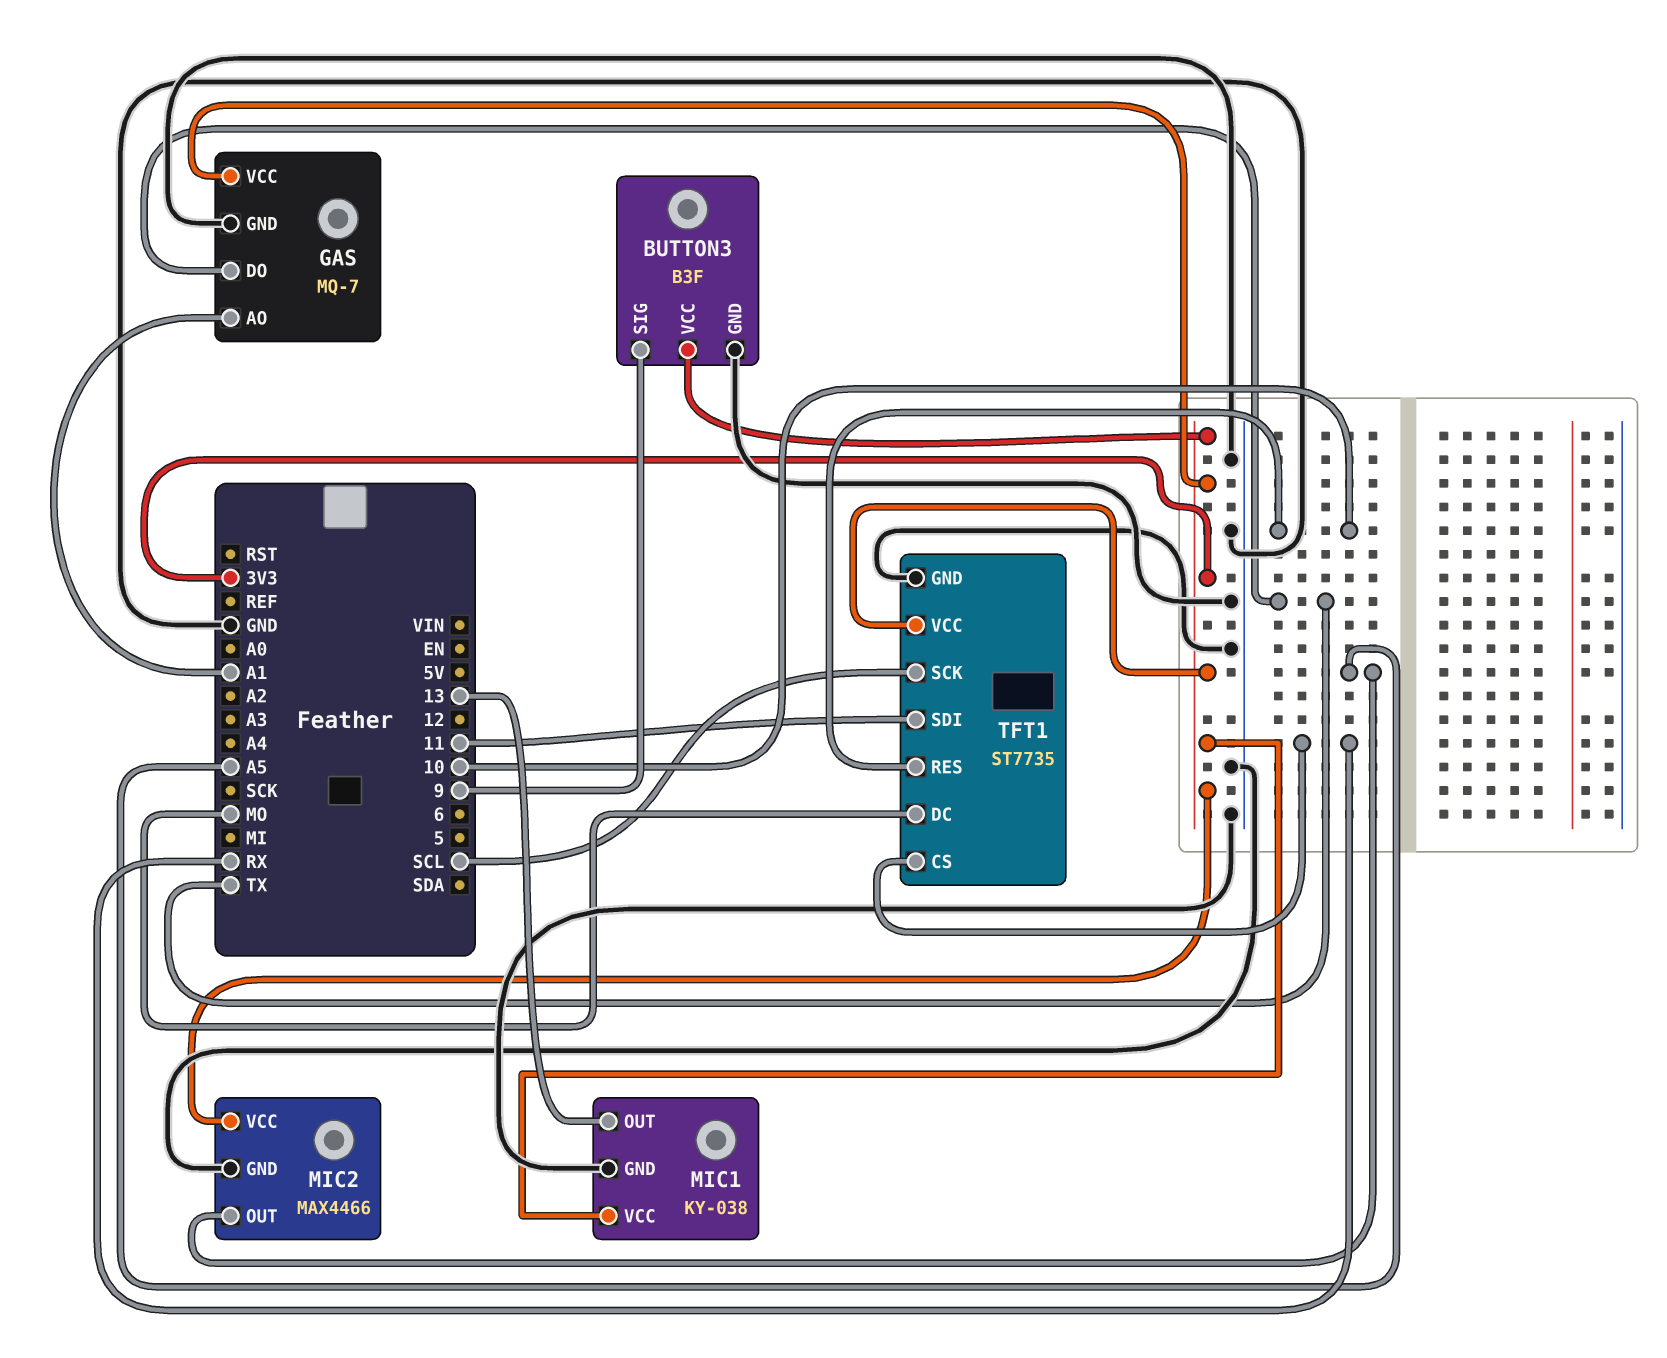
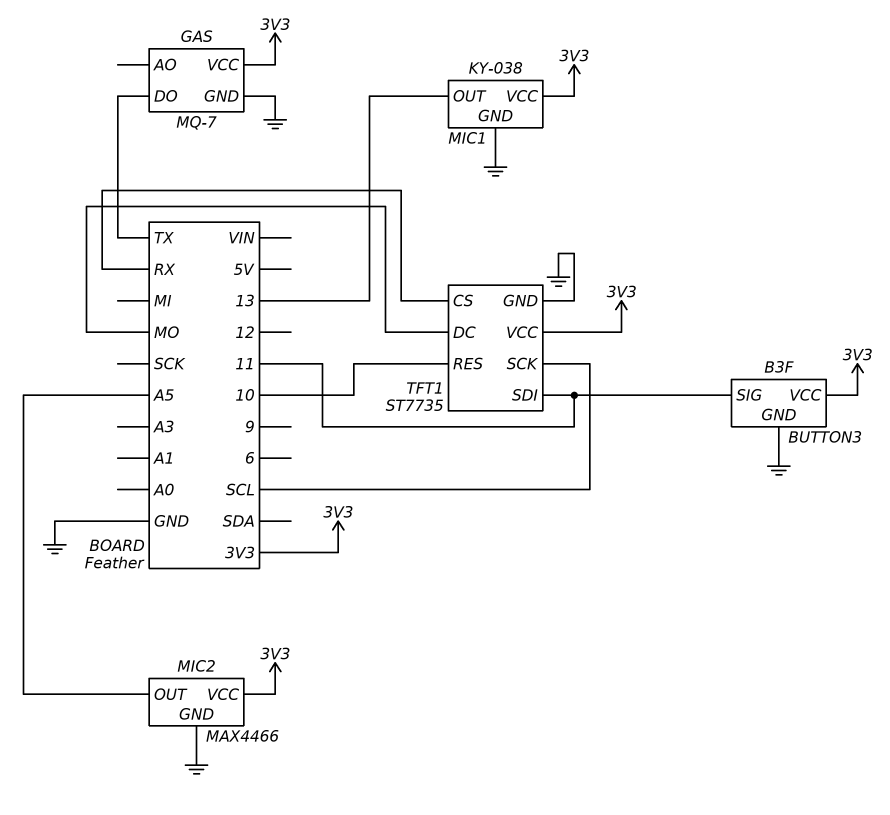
BUTTON3 pin SIG: 9 -> 11
GAS pin AO: A1 -> none

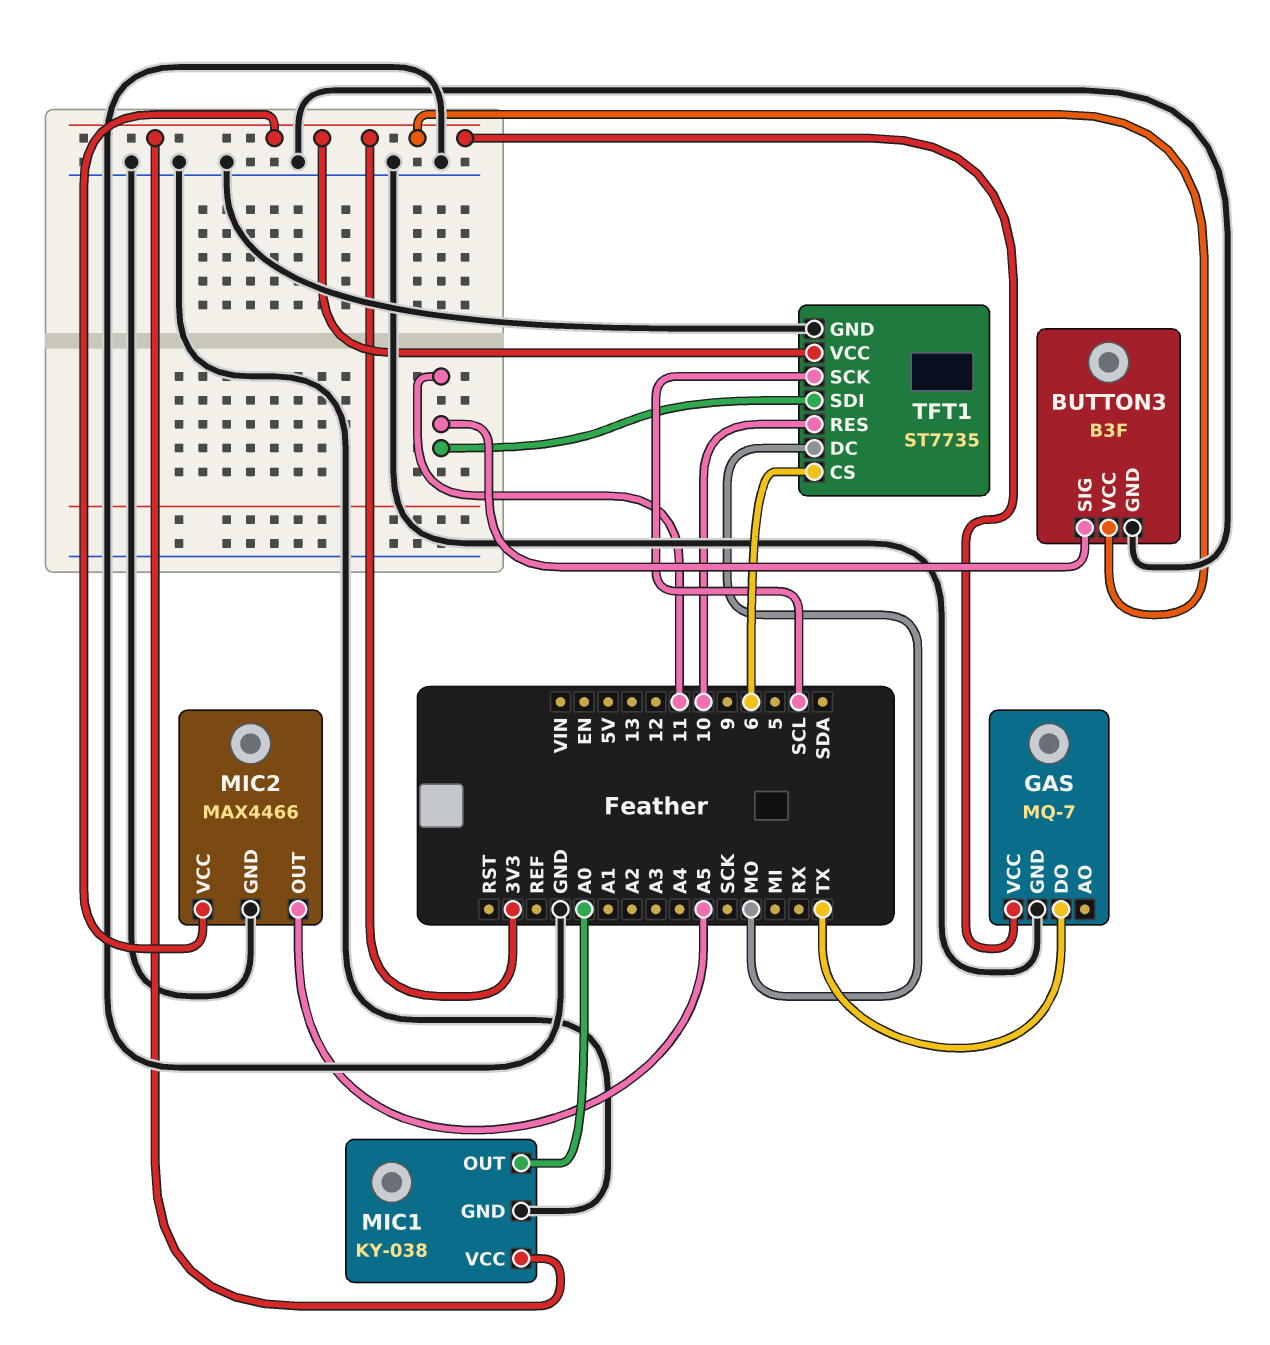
MIC1 pin OUT: 13 -> A0
TFT1 pin CS: RX -> 6

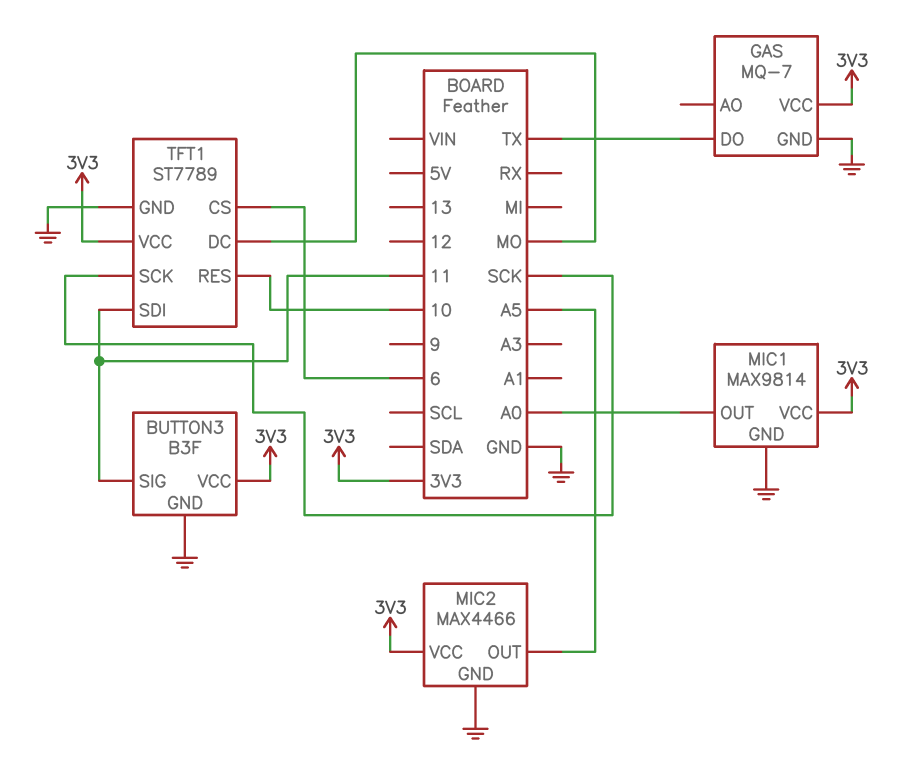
MIC1: KY-038 -> MAX9814
TFT1: ST7735 -> ST7789
TFT1 pin SCK: SCL -> SCK

